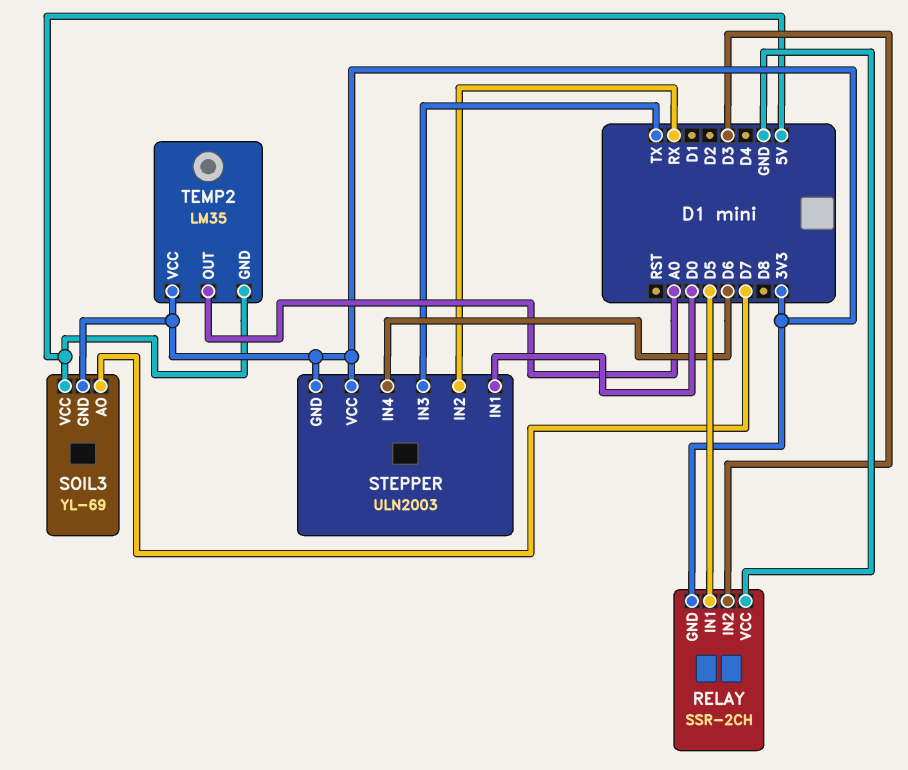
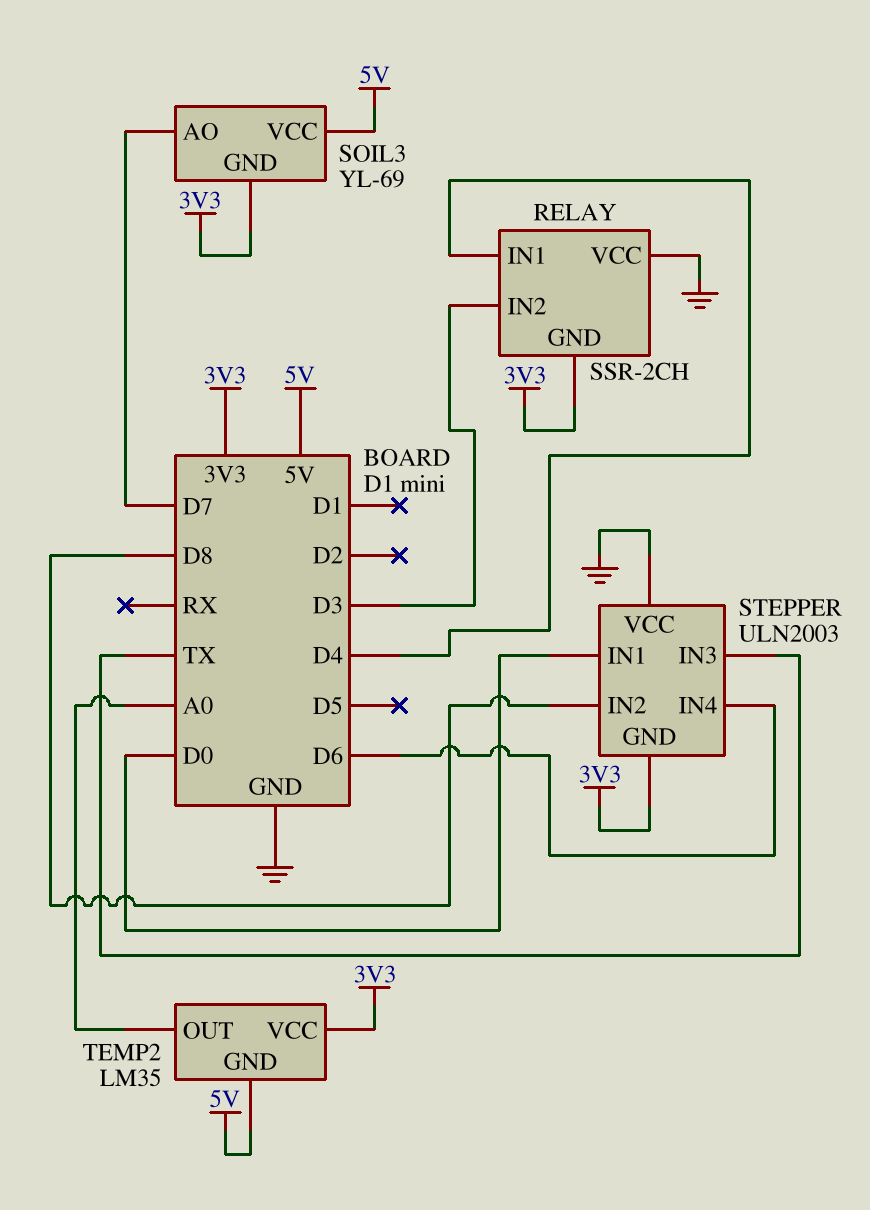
RELAY pin IN1: D5 -> D4
STEPPER pin IN2: RX -> D8
STEPPER pin VCC: 3V3 -> GND

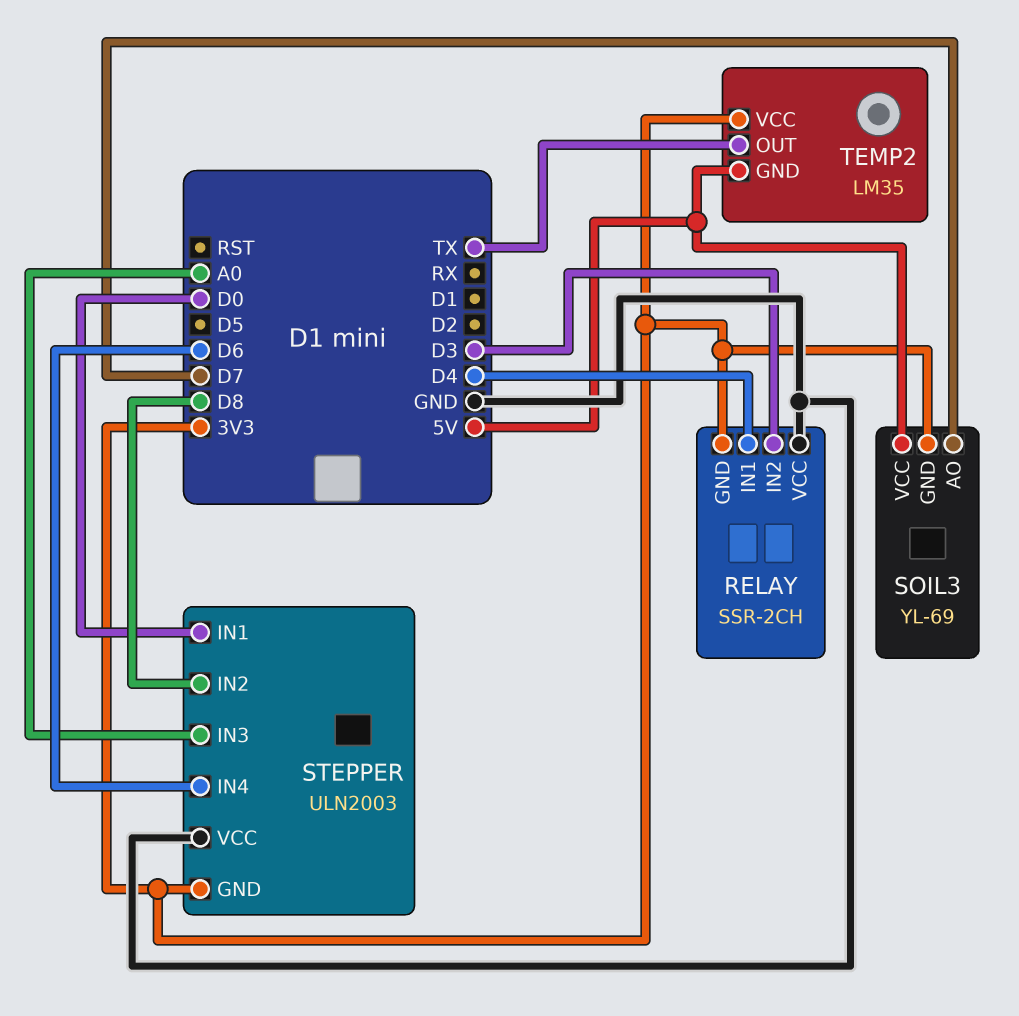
STEPPER pin IN3: TX -> A0
TEMP2 pin OUT: A0 -> TX

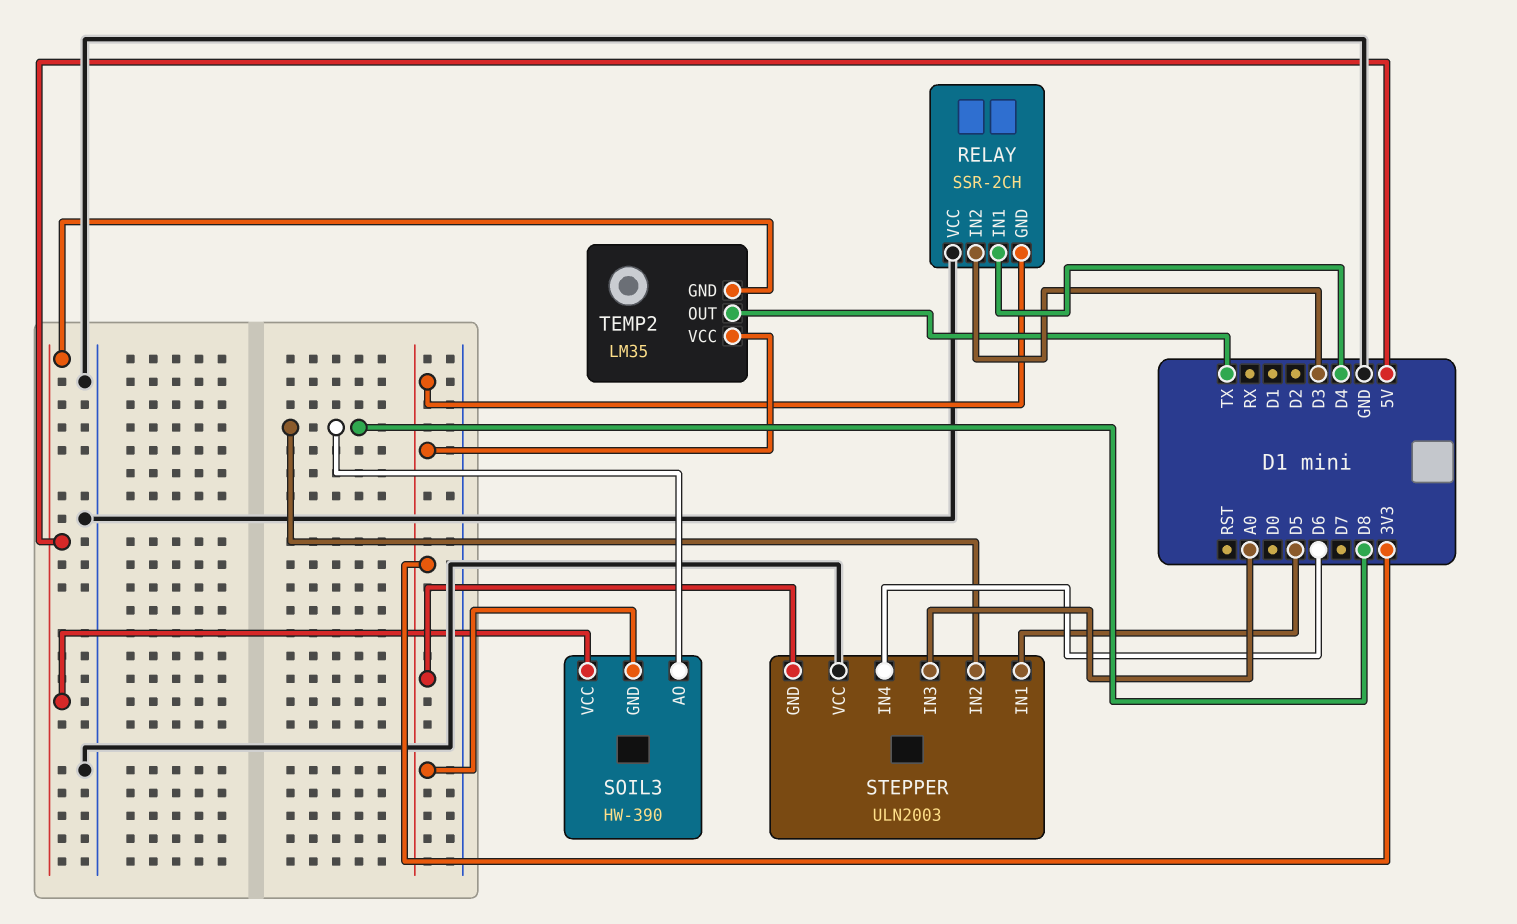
SOIL3: YL-69 -> HW-390
SOIL3 pin AO: D7 -> D8
STEPPER pin IN1: D0 -> D5

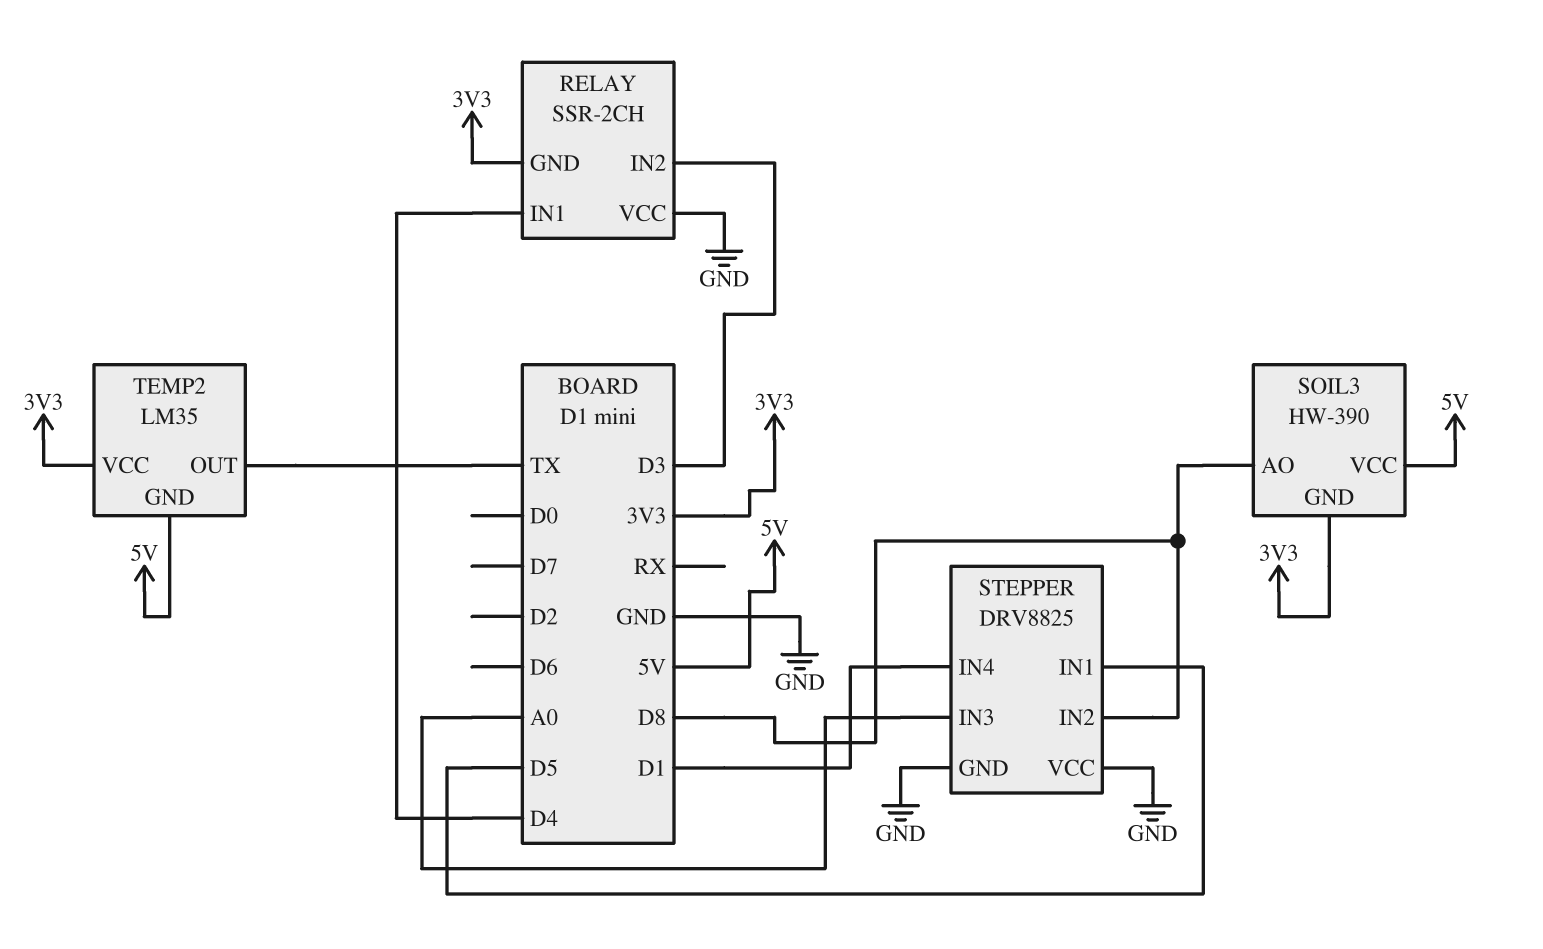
STEPPER: ULN2003 -> DRV8825
STEPPER pin GND: 3V3 -> GND
STEPPER pin IN4: D6 -> D1

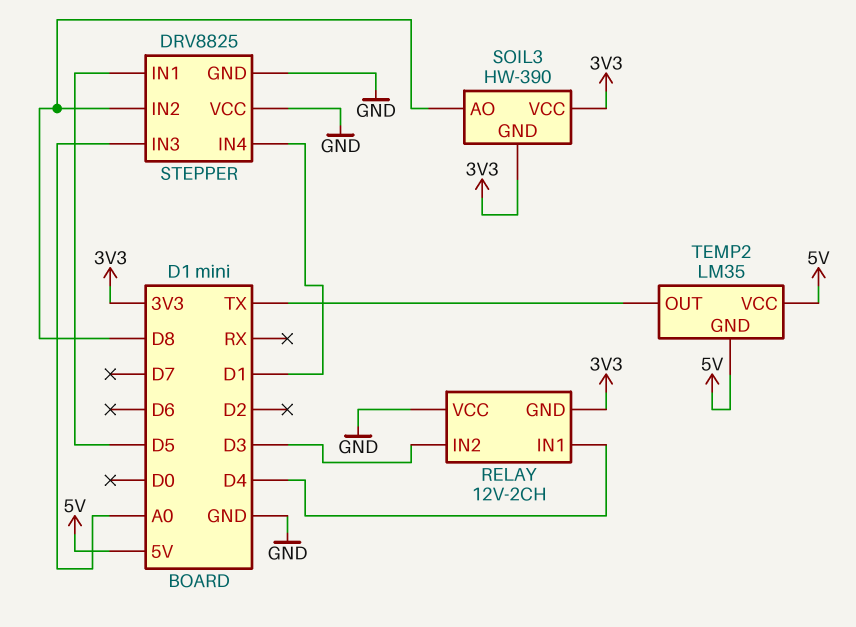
RELAY: SSR-2CH -> 12V-2CH
SOIL3 pin VCC: 5V -> 3V3
TEMP2 pin VCC: 3V3 -> 5V

